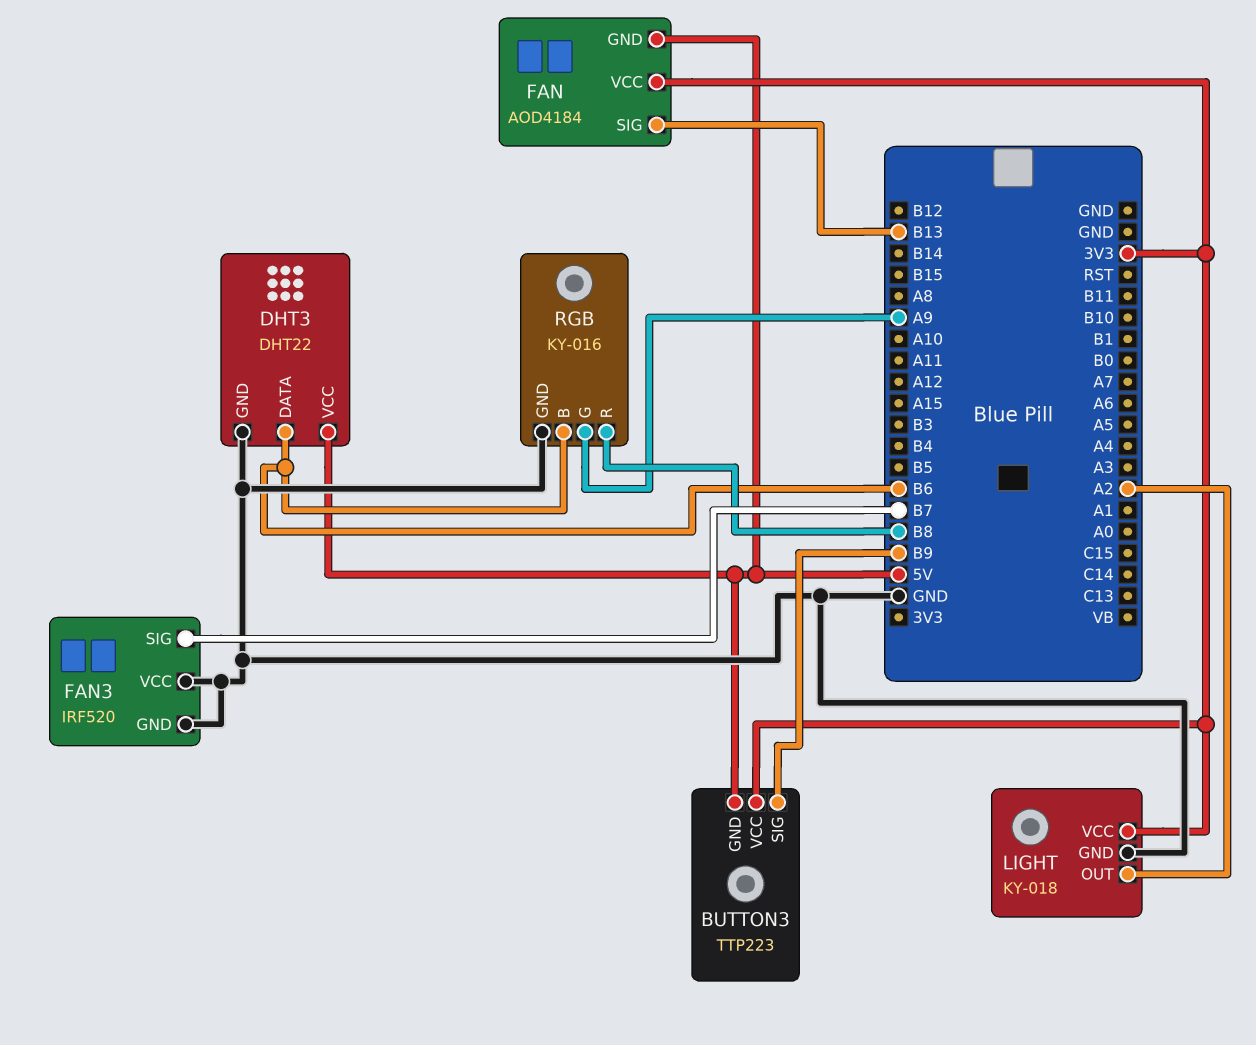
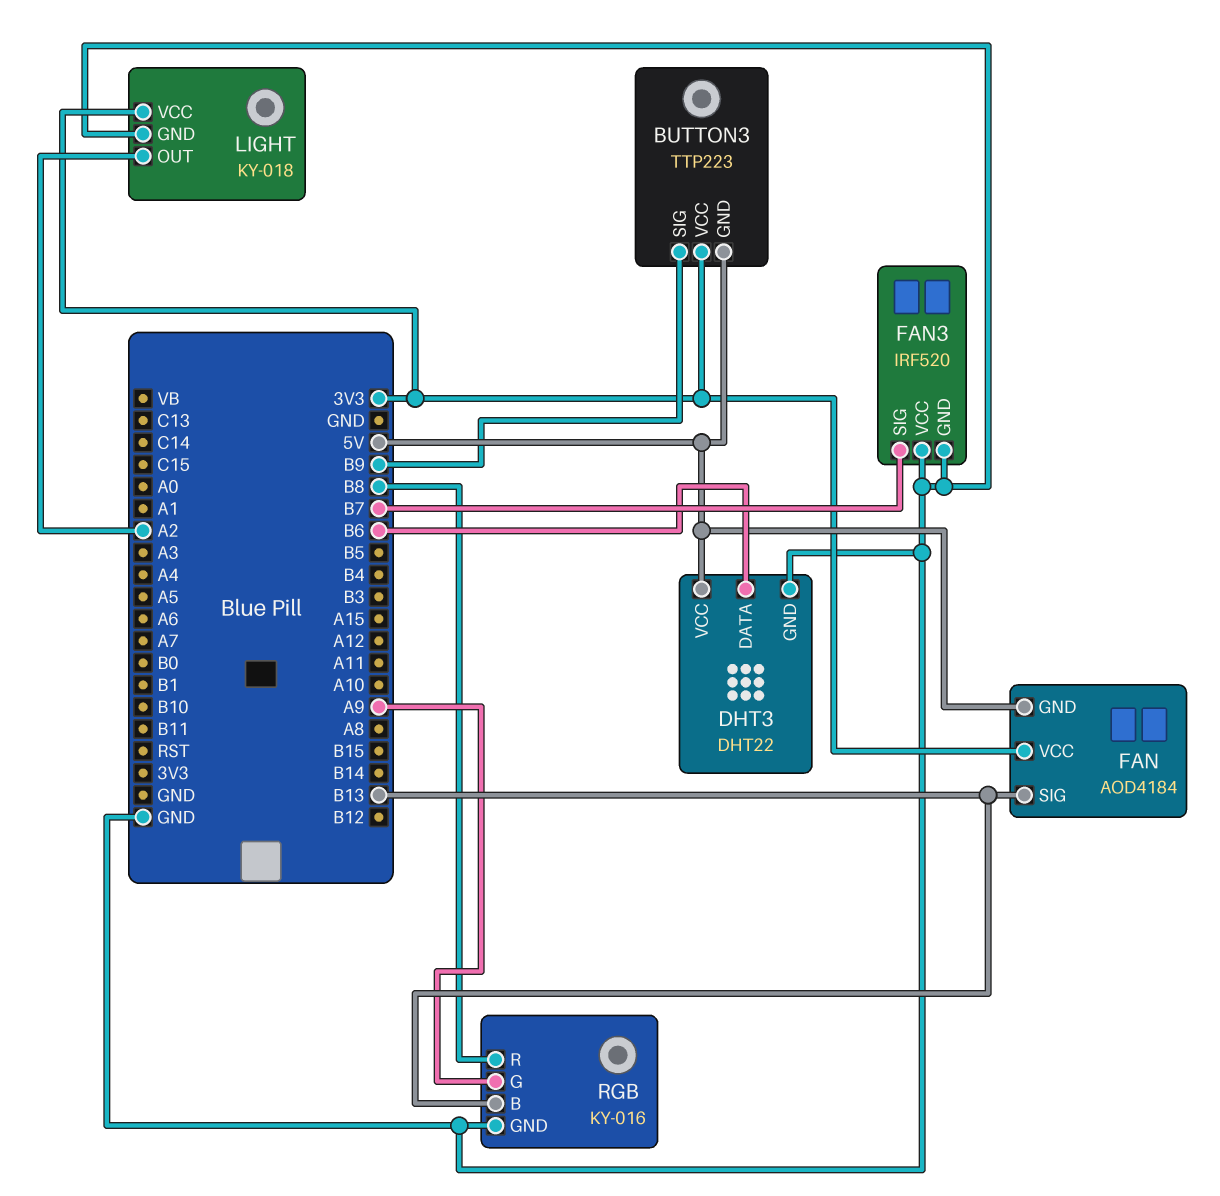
RGB pin B: B6 -> B13

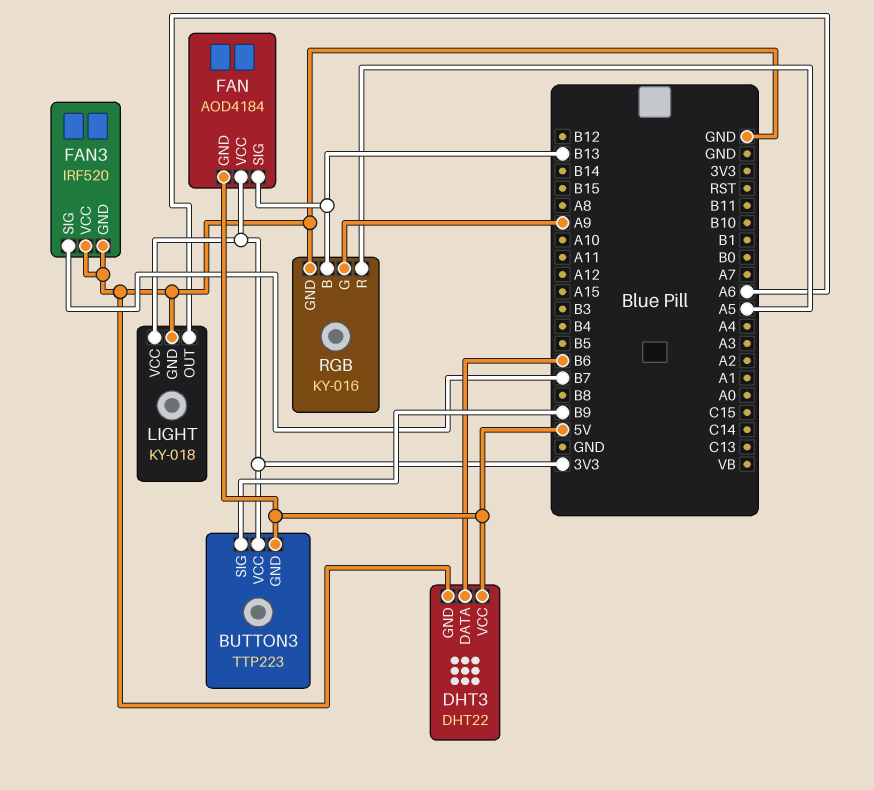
LIGHT pin OUT: A2 -> A6
RGB pin R: B8 -> A5

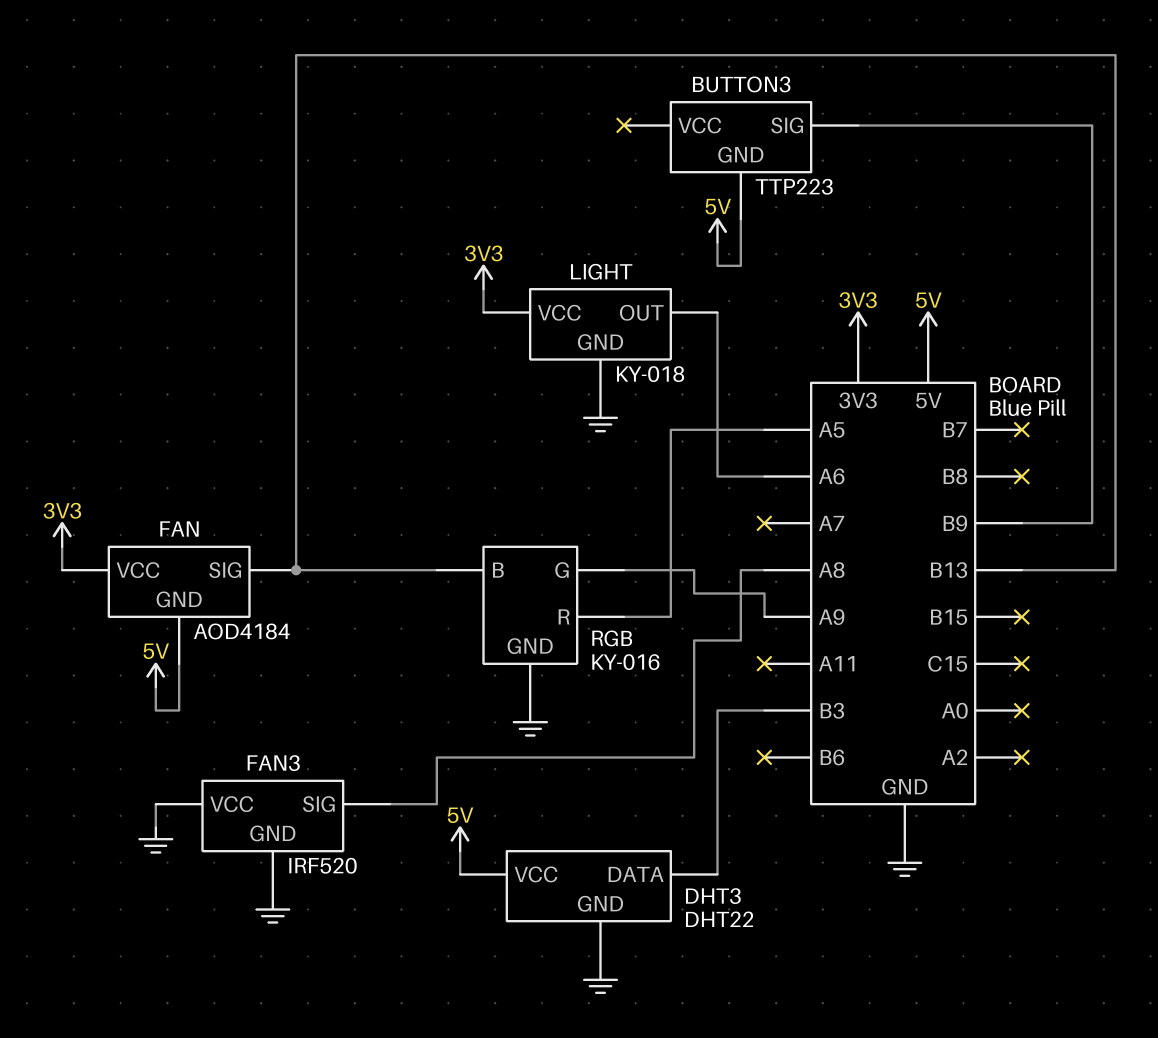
BUTTON3 pin VCC: 3V3 -> none
DHT3 pin DATA: B6 -> B3
FAN3 pin SIG: B7 -> A8

